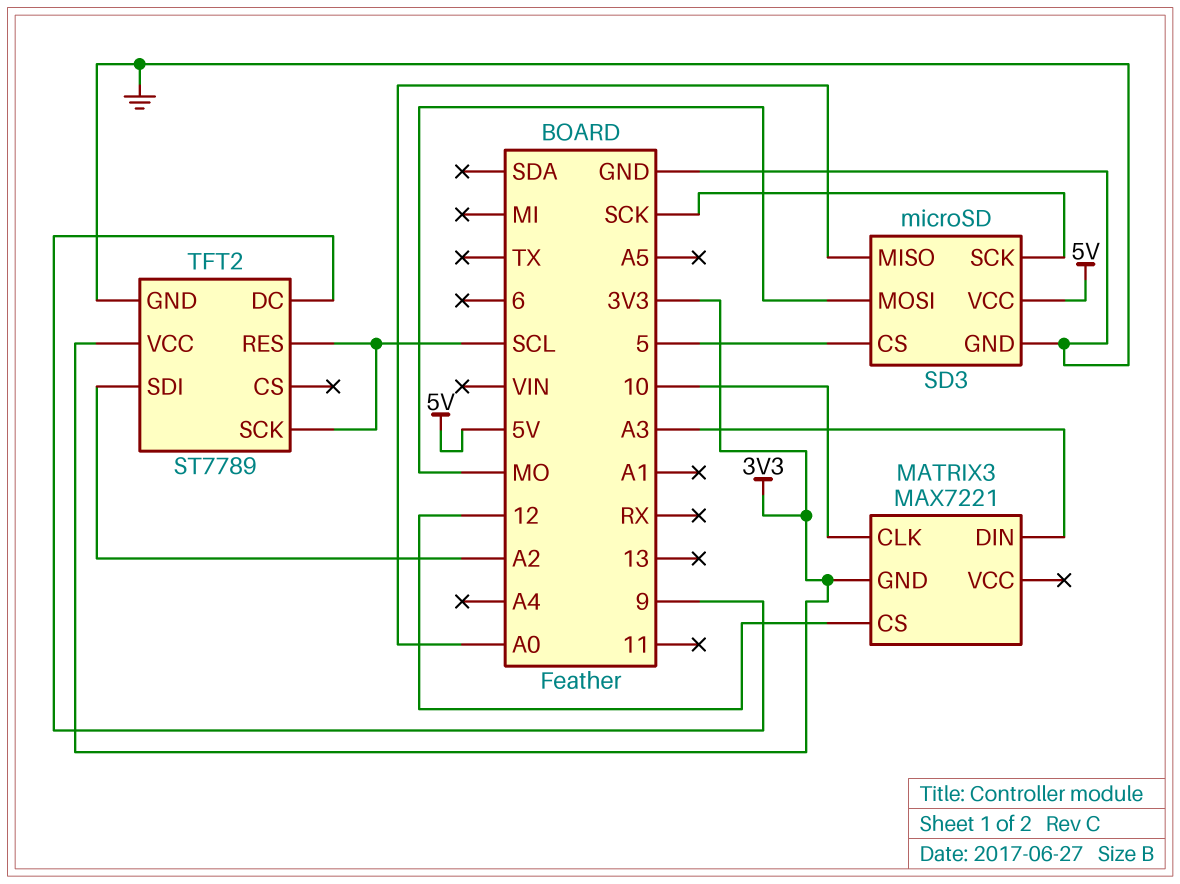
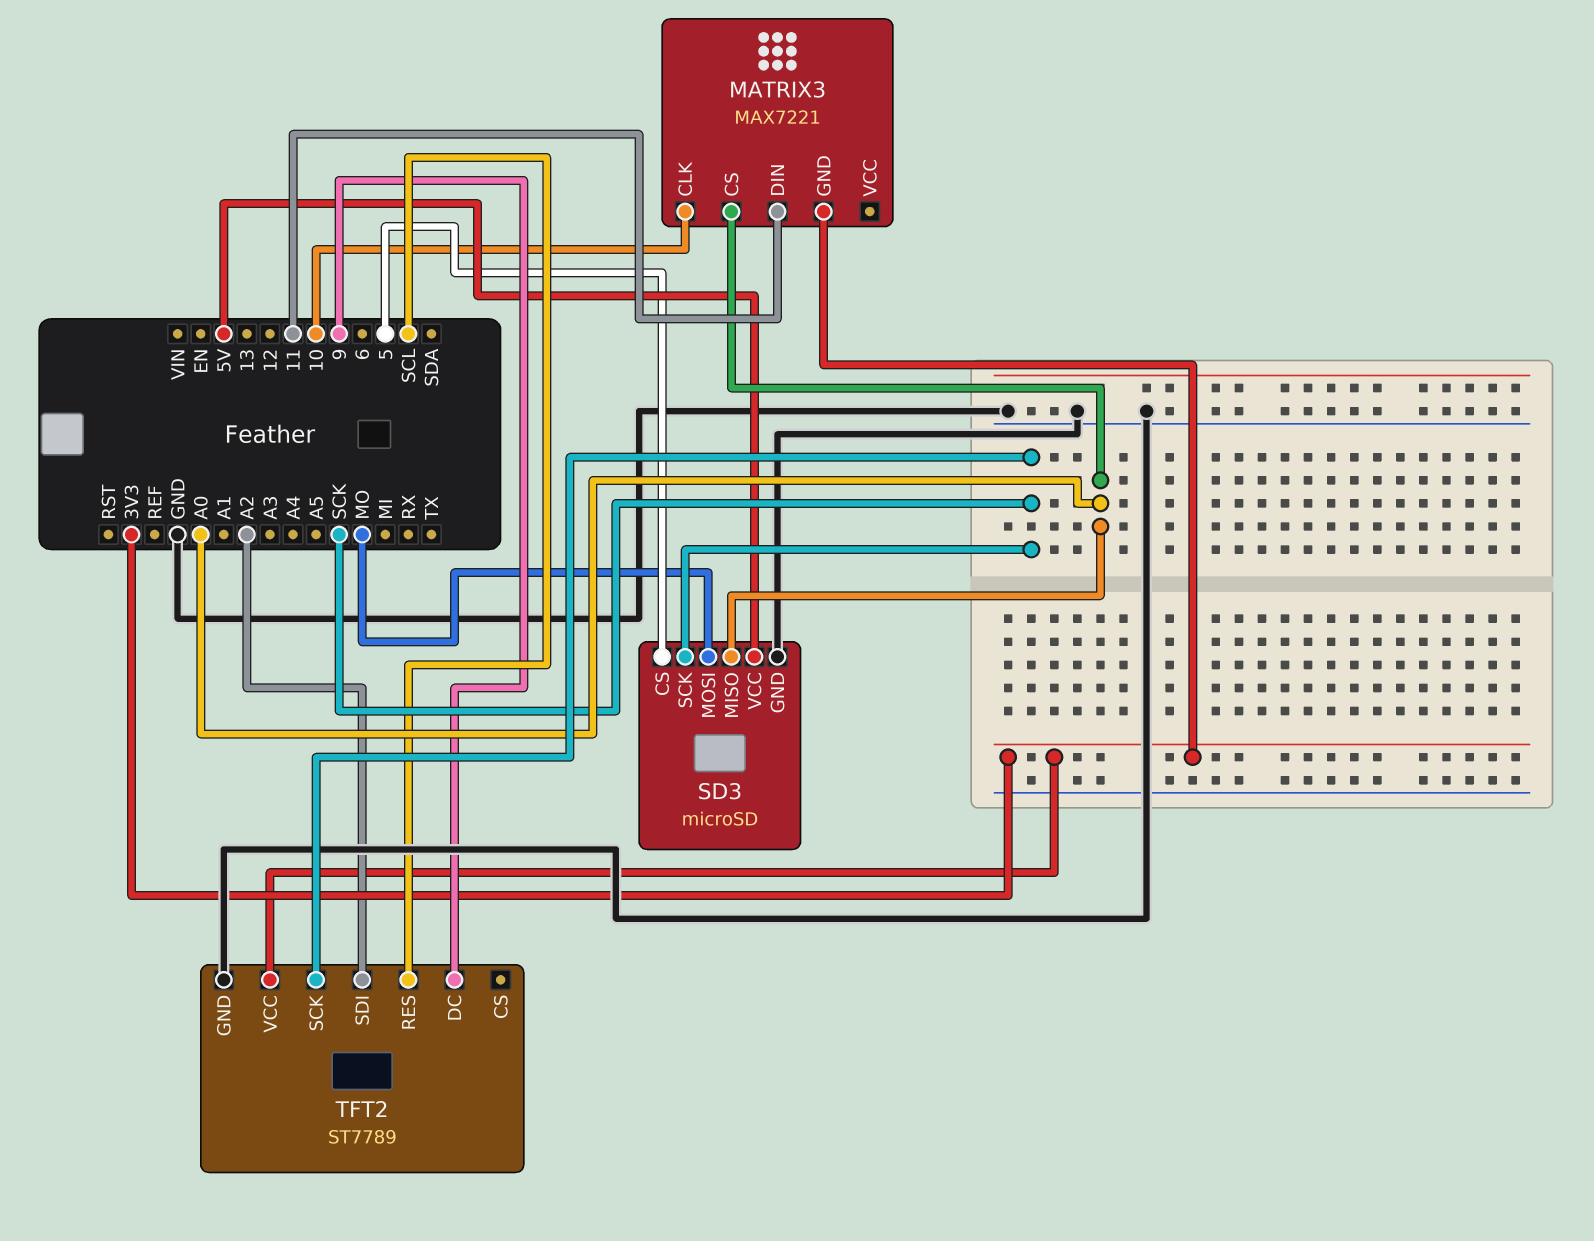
MATRIX3 pin CS: 12 -> A0
MATRIX3 pin DIN: A3 -> 11
TFT2 pin SCK: SCL -> SCK

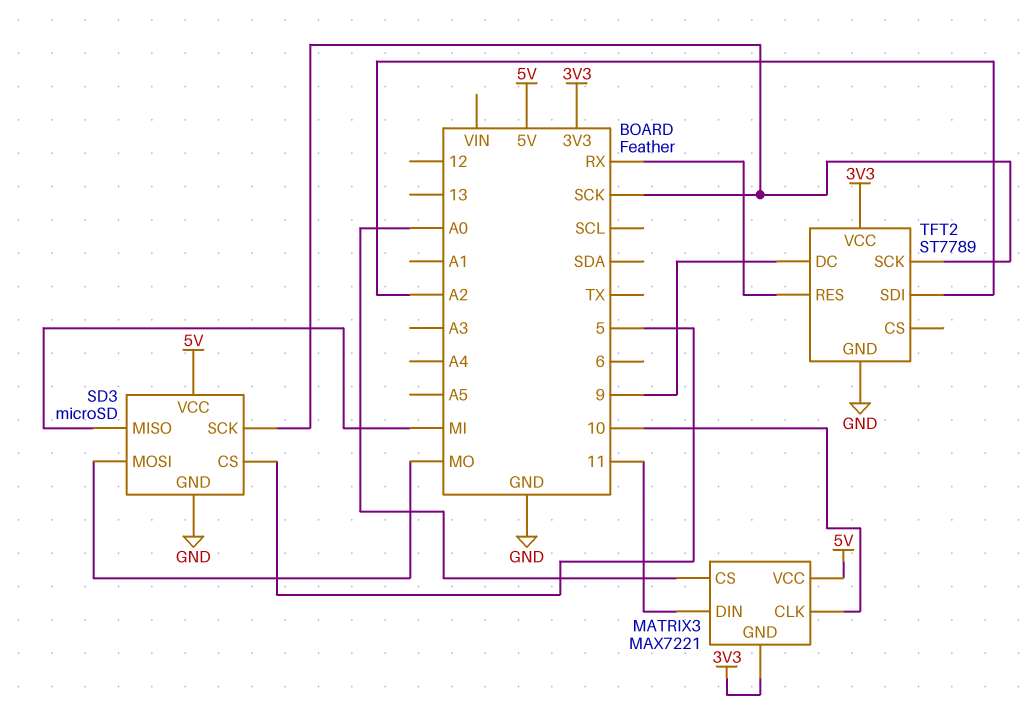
MATRIX3 pin VCC: none -> 5V
SD3 pin MISO: A0 -> MI
TFT2 pin RES: SCL -> RX

